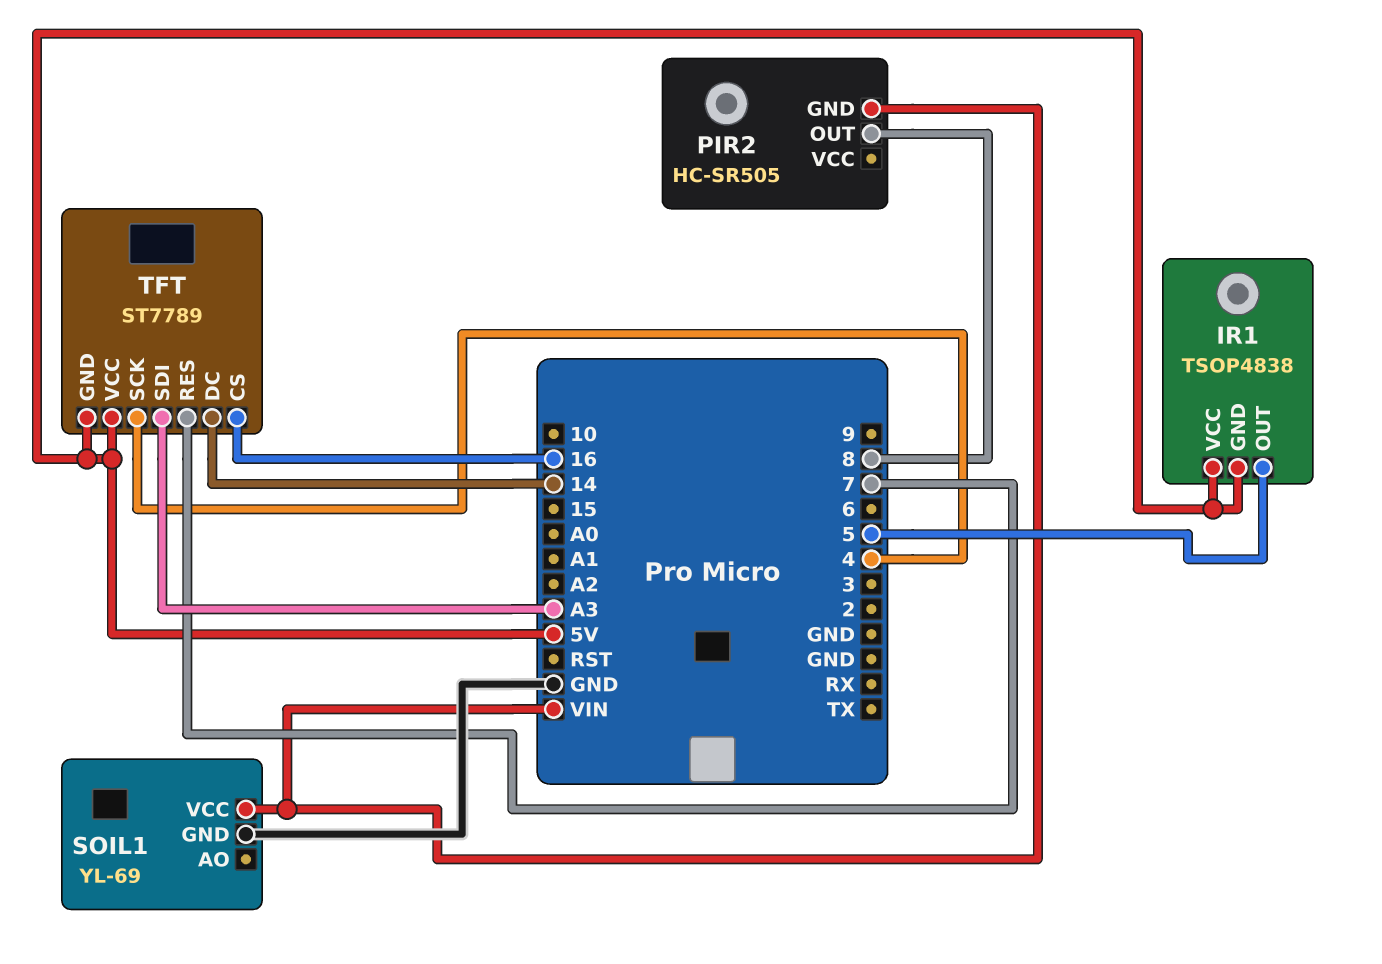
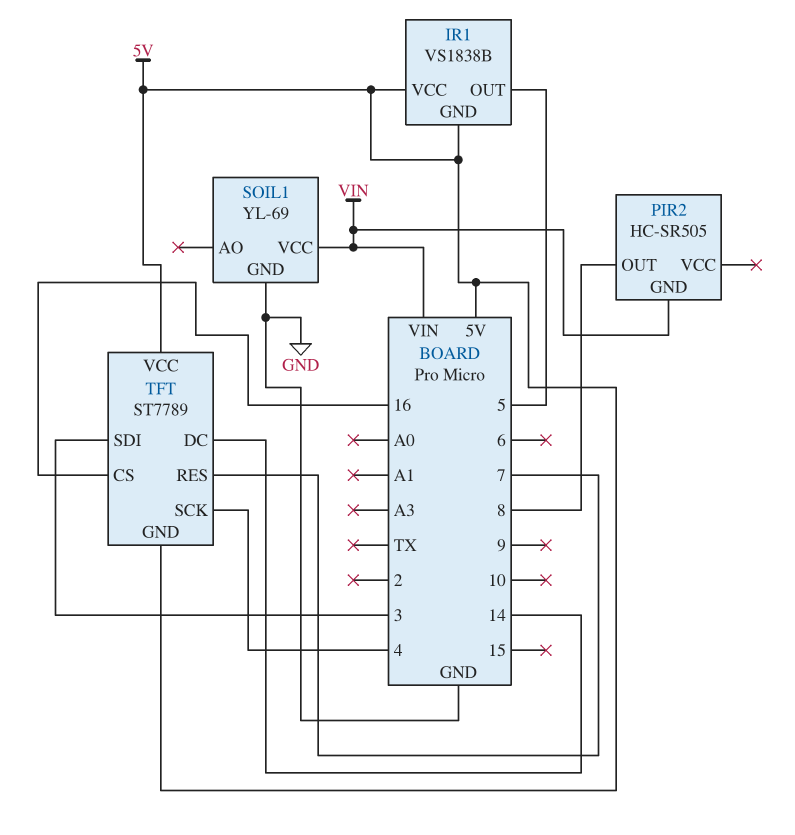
IR1: TSOP4838 -> VS1838B
TFT pin SDI: A3 -> 3

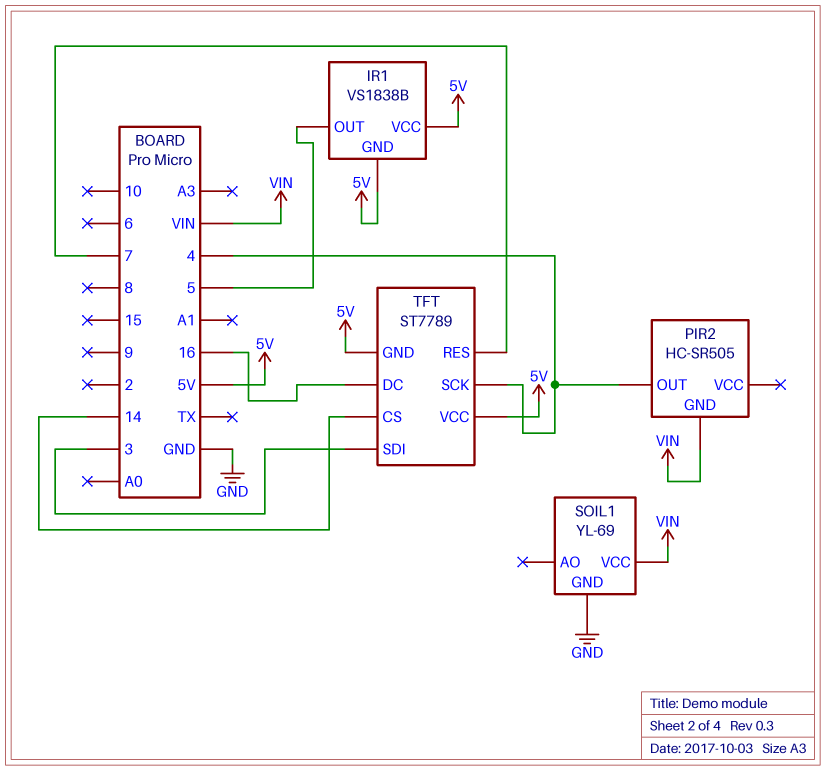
PIR2 pin OUT: 8 -> 4
TFT pin CS: 16 -> 14
TFT pin DC: 14 -> 16

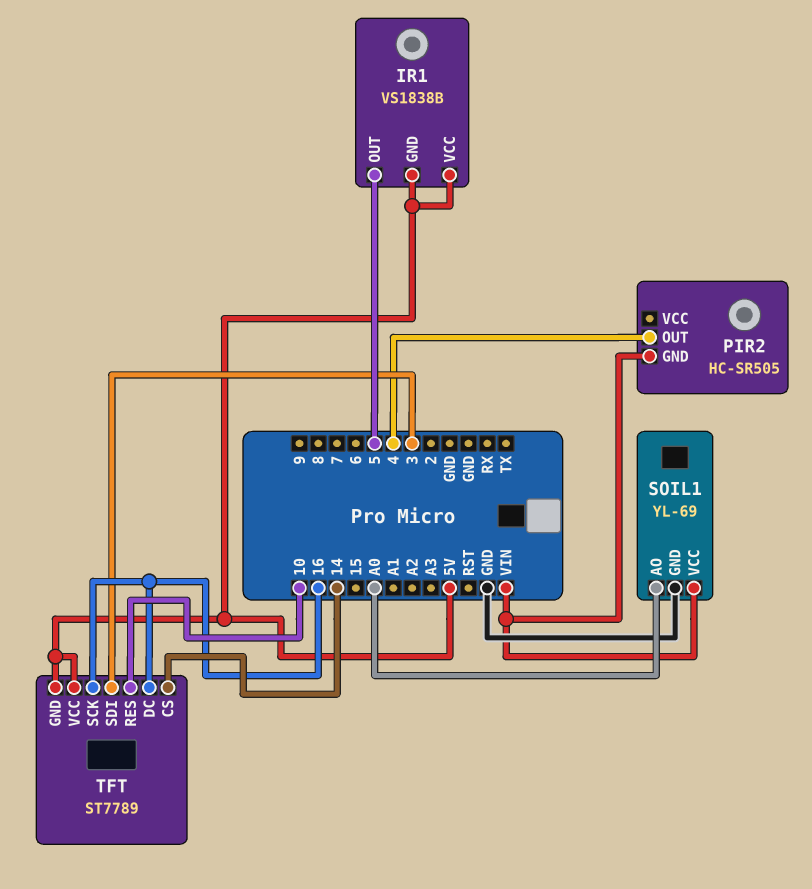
SOIL1 pin AO: none -> A0
TFT pin RES: 7 -> 10
TFT pin SCK: 4 -> 16

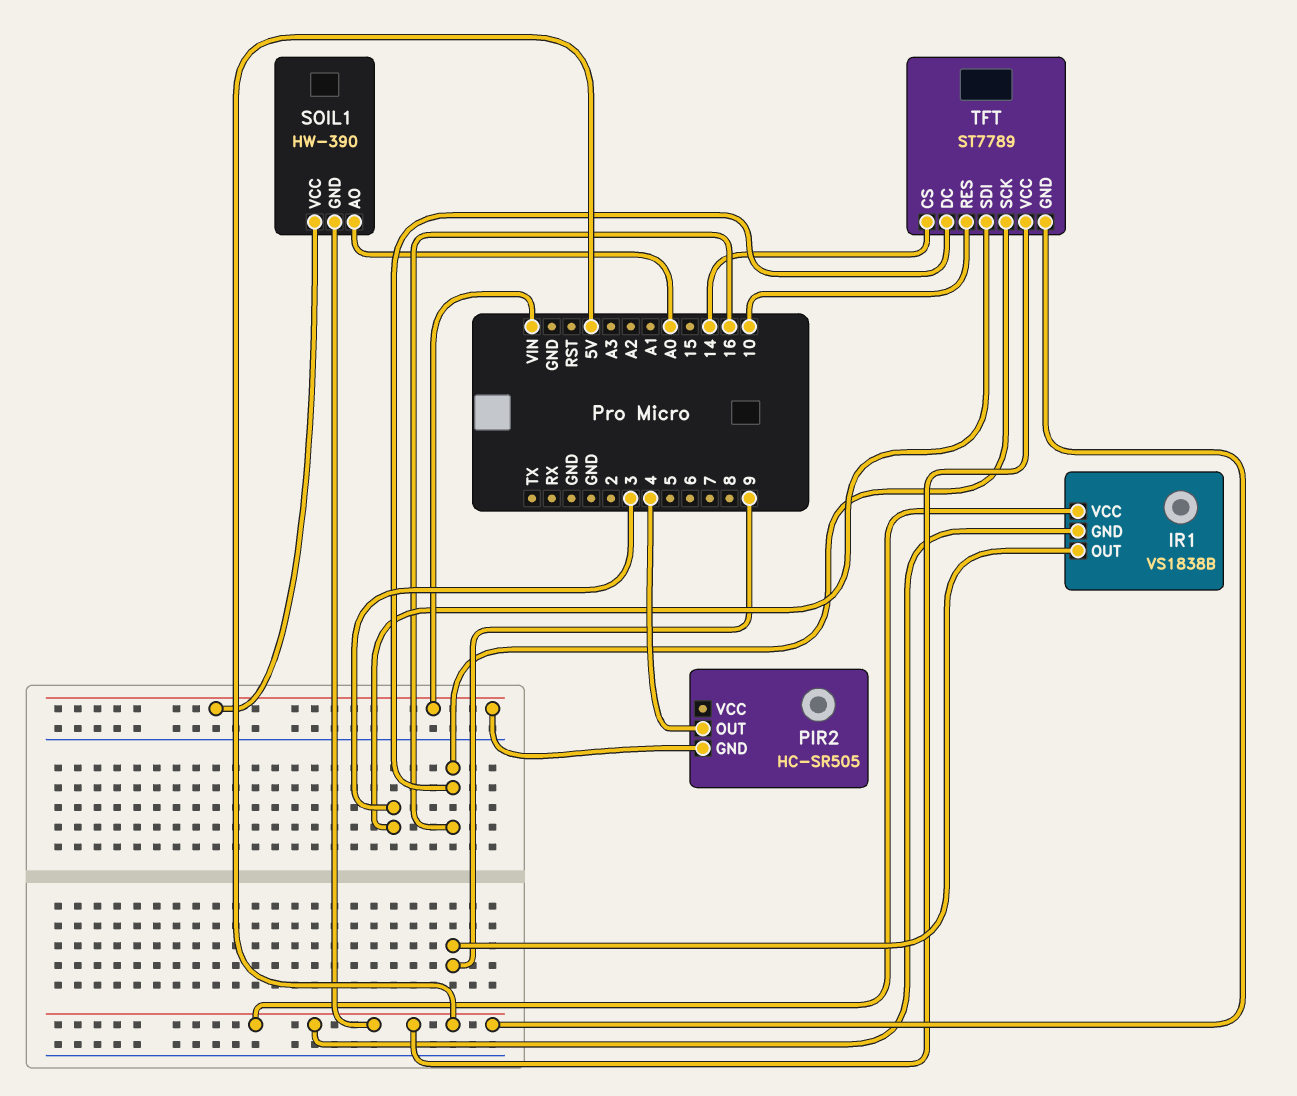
IR1 pin OUT: 5 -> 9
SOIL1: YL-69 -> HW-390
SOIL1 pin GND: GND -> 5V

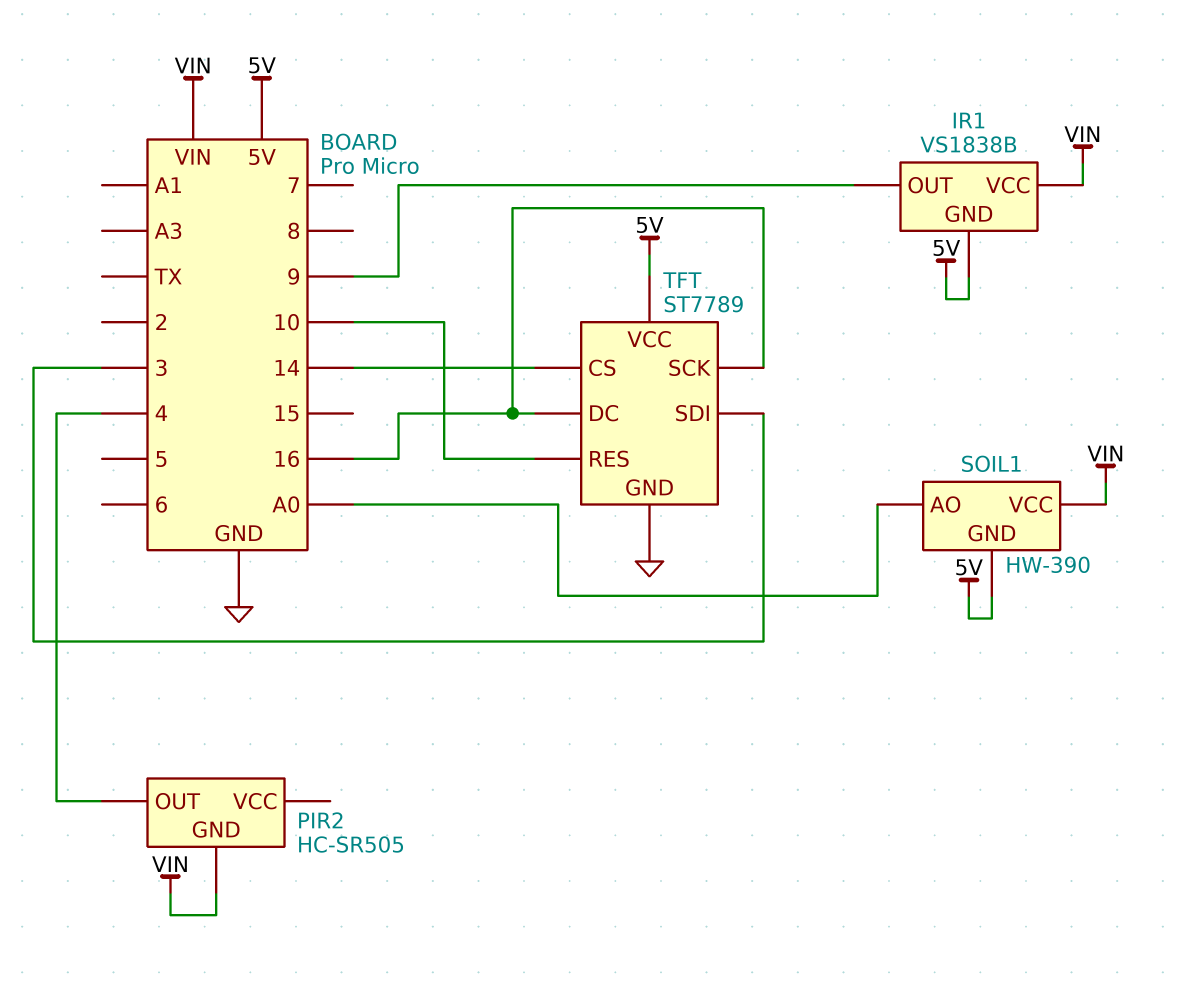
IR1 pin VCC: 5V -> VIN
TFT pin GND: 5V -> GND

